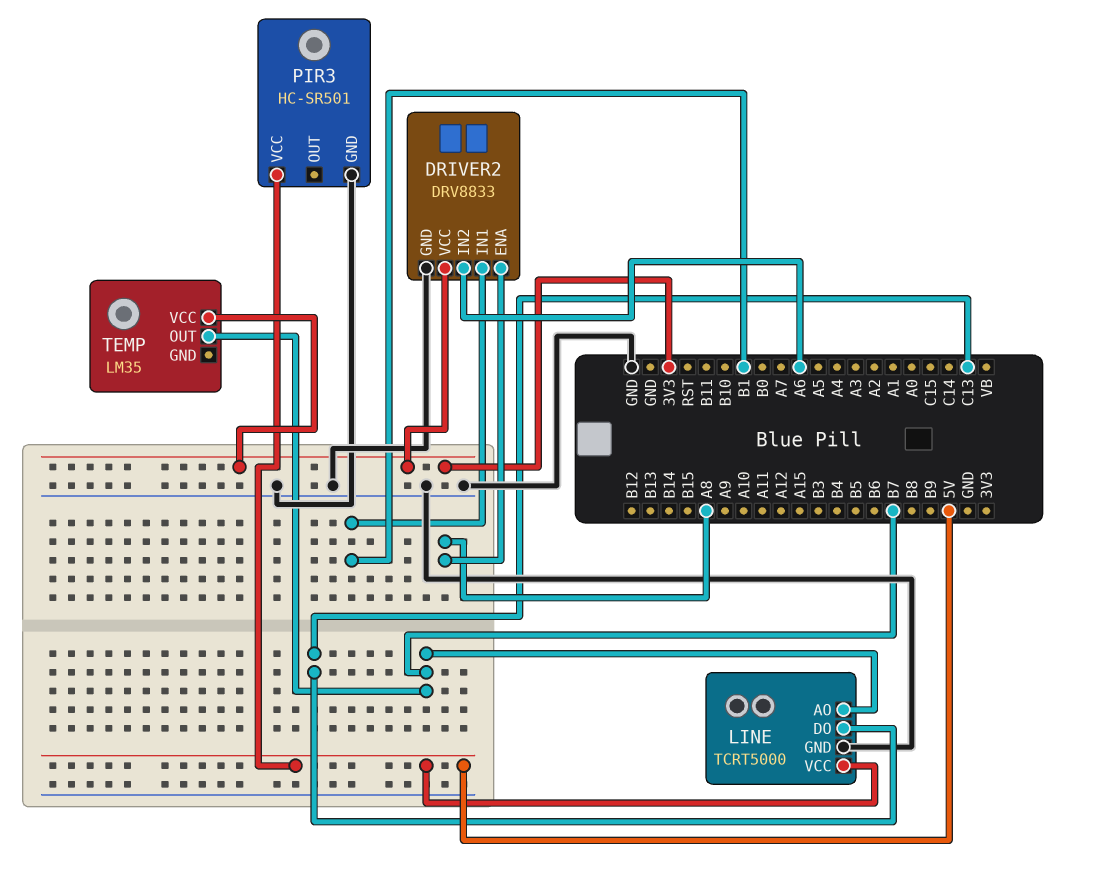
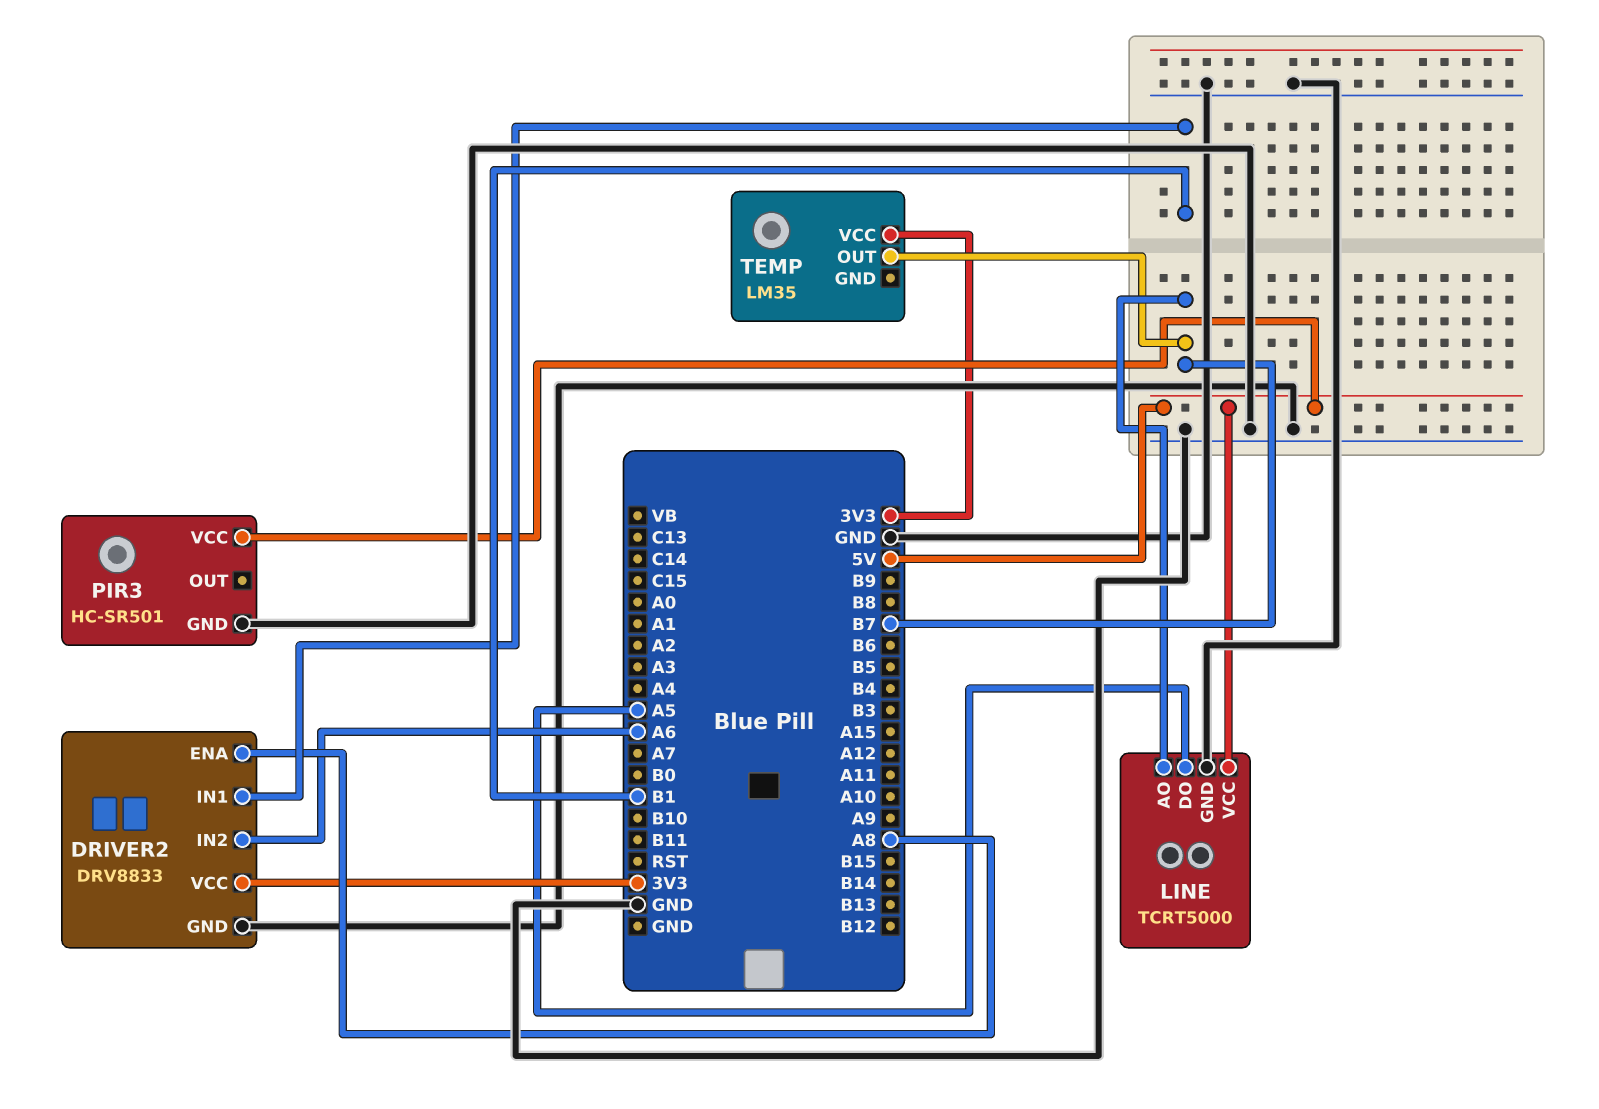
LINE pin DO: C13 -> A5

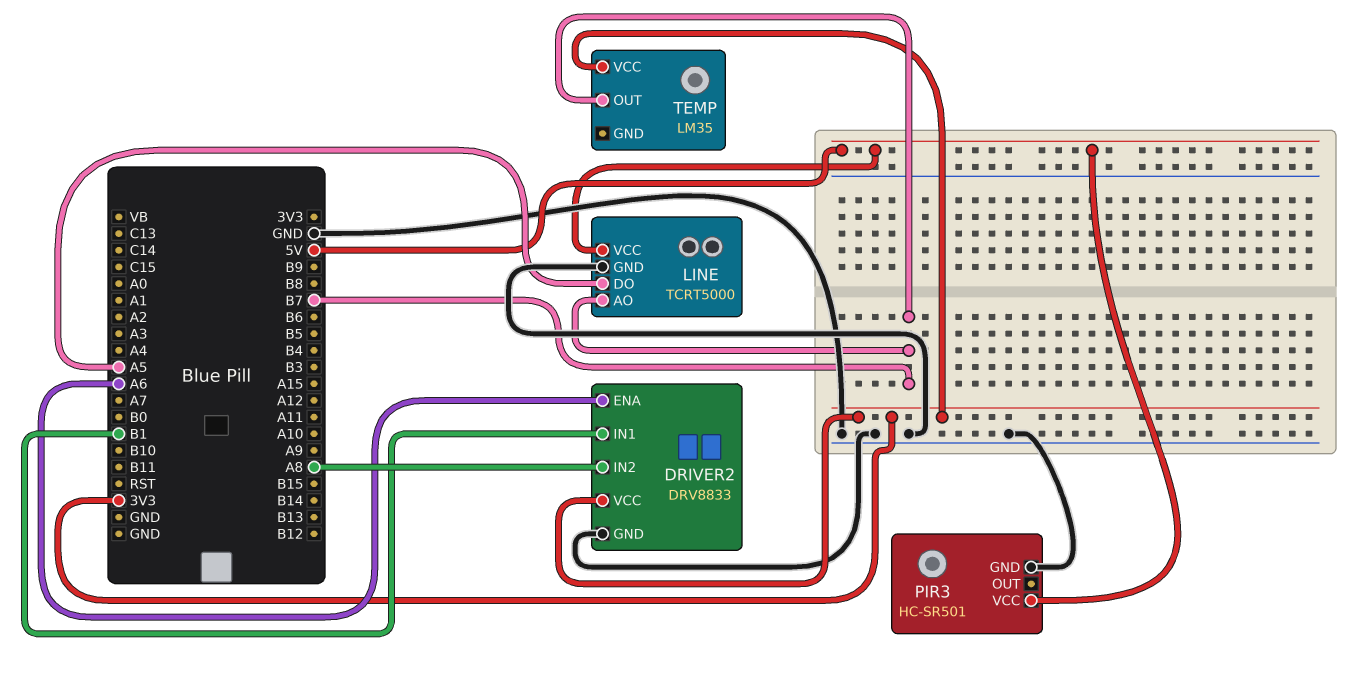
DRIVER2 pin ENA: A8 -> A6
DRIVER2 pin IN2: A6 -> A8

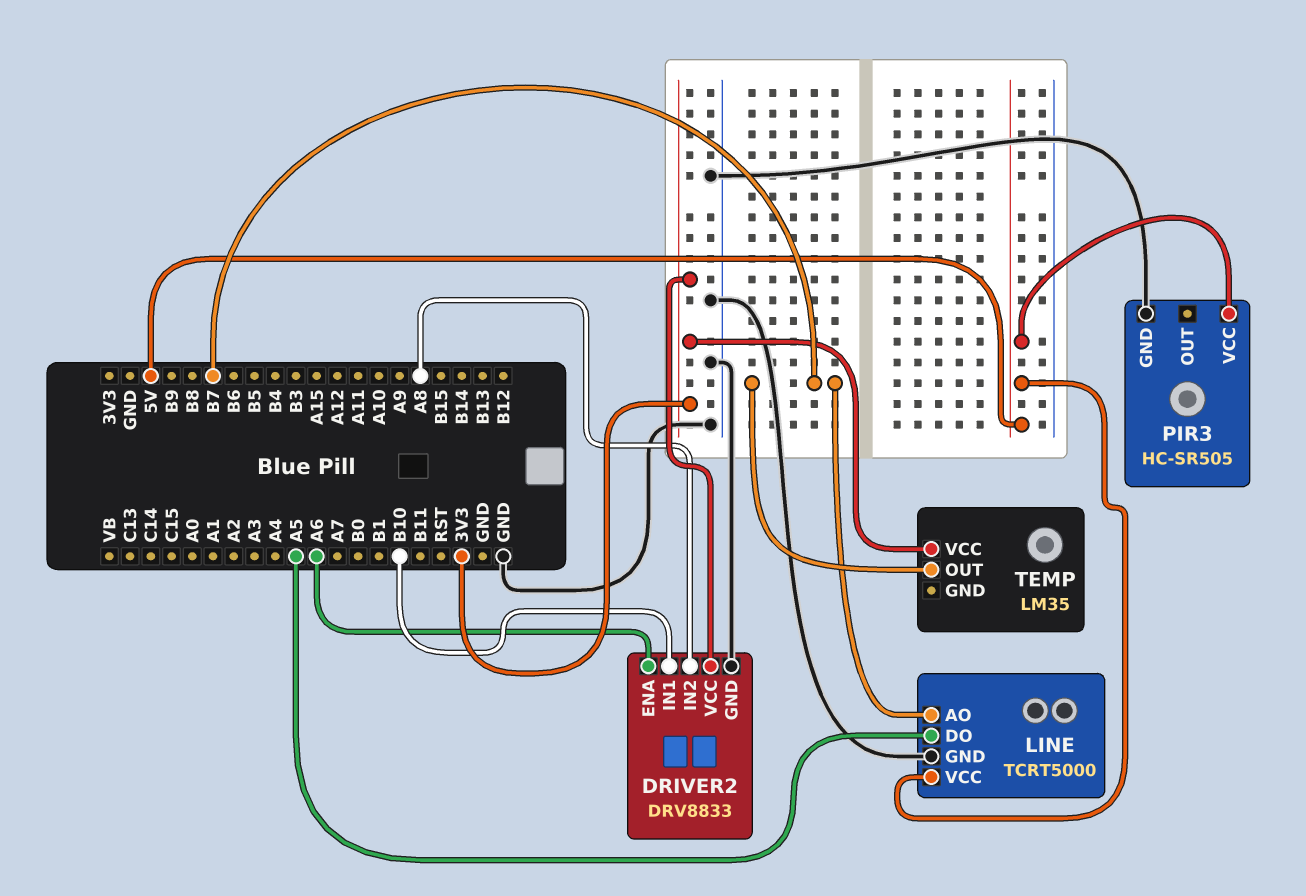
DRIVER2 pin IN1: B1 -> B10
PIR3: HC-SR501 -> HC-SR505

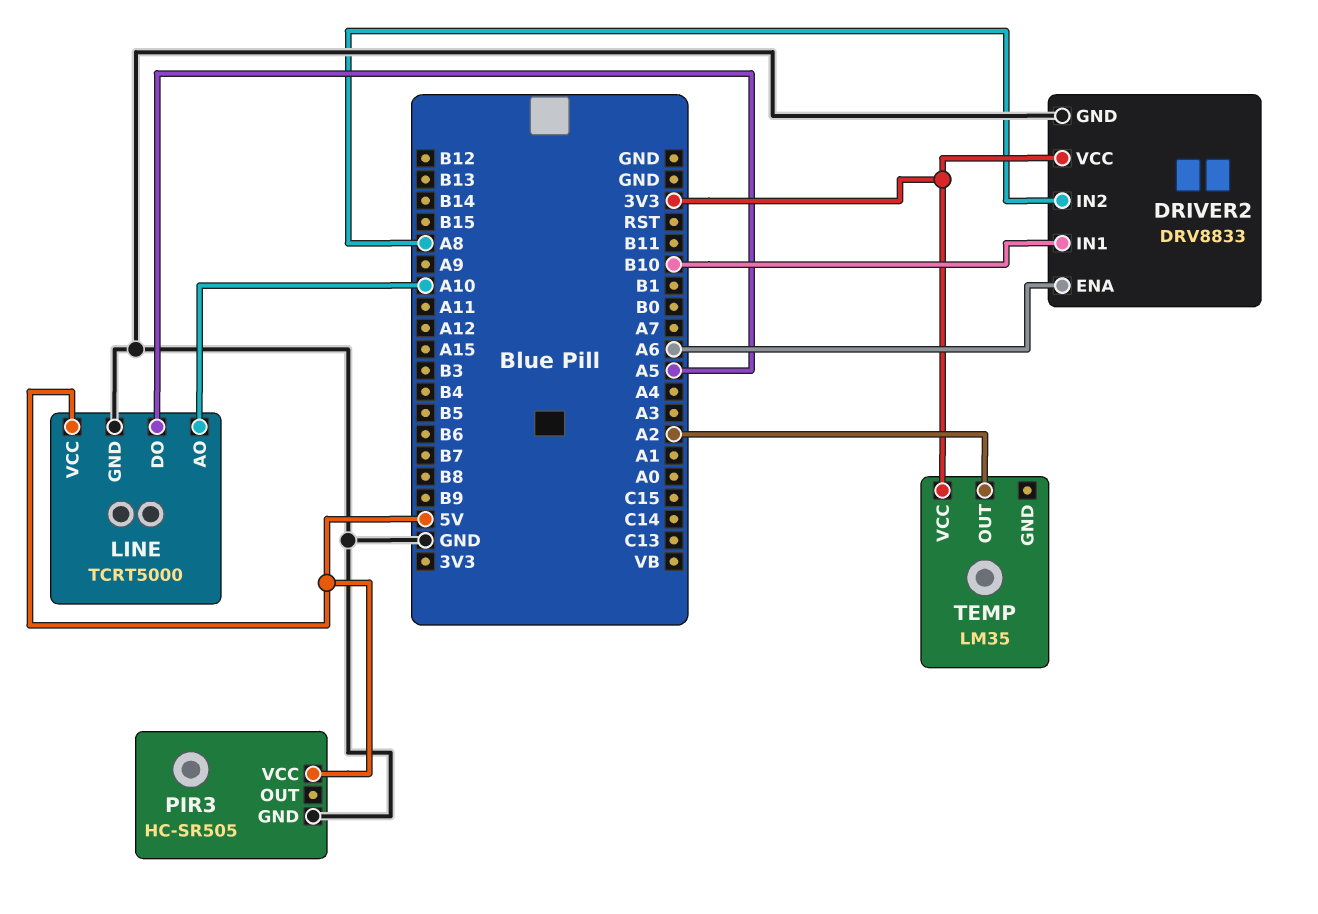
LINE pin AO: B7 -> A10
TEMP pin OUT: B7 -> A2

